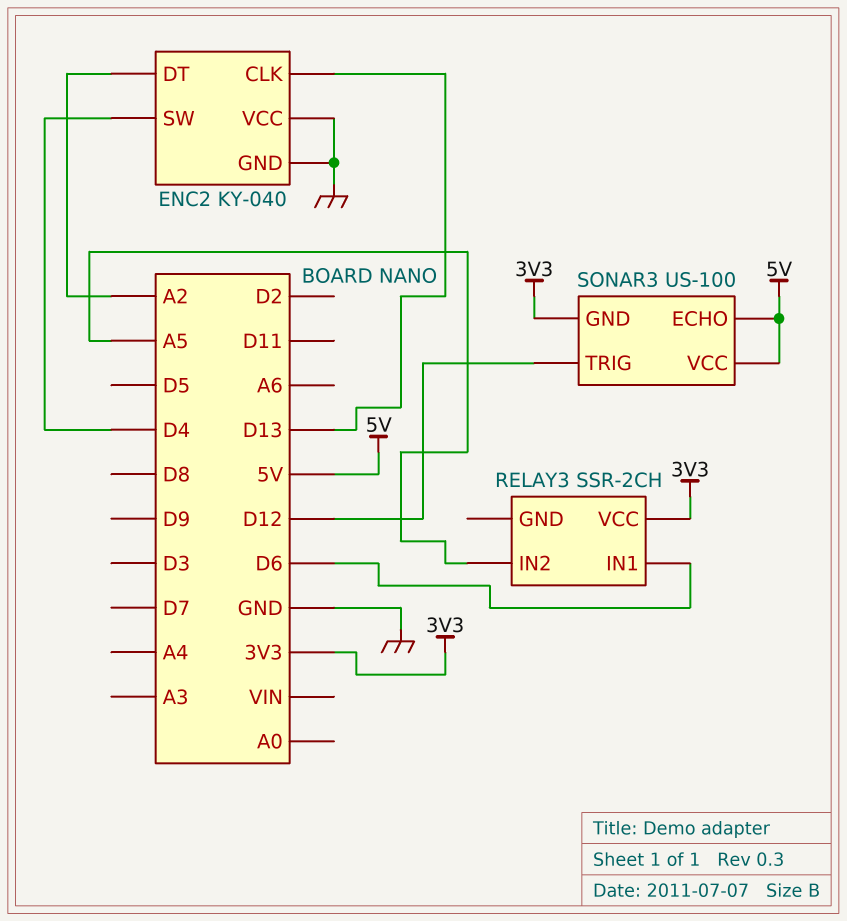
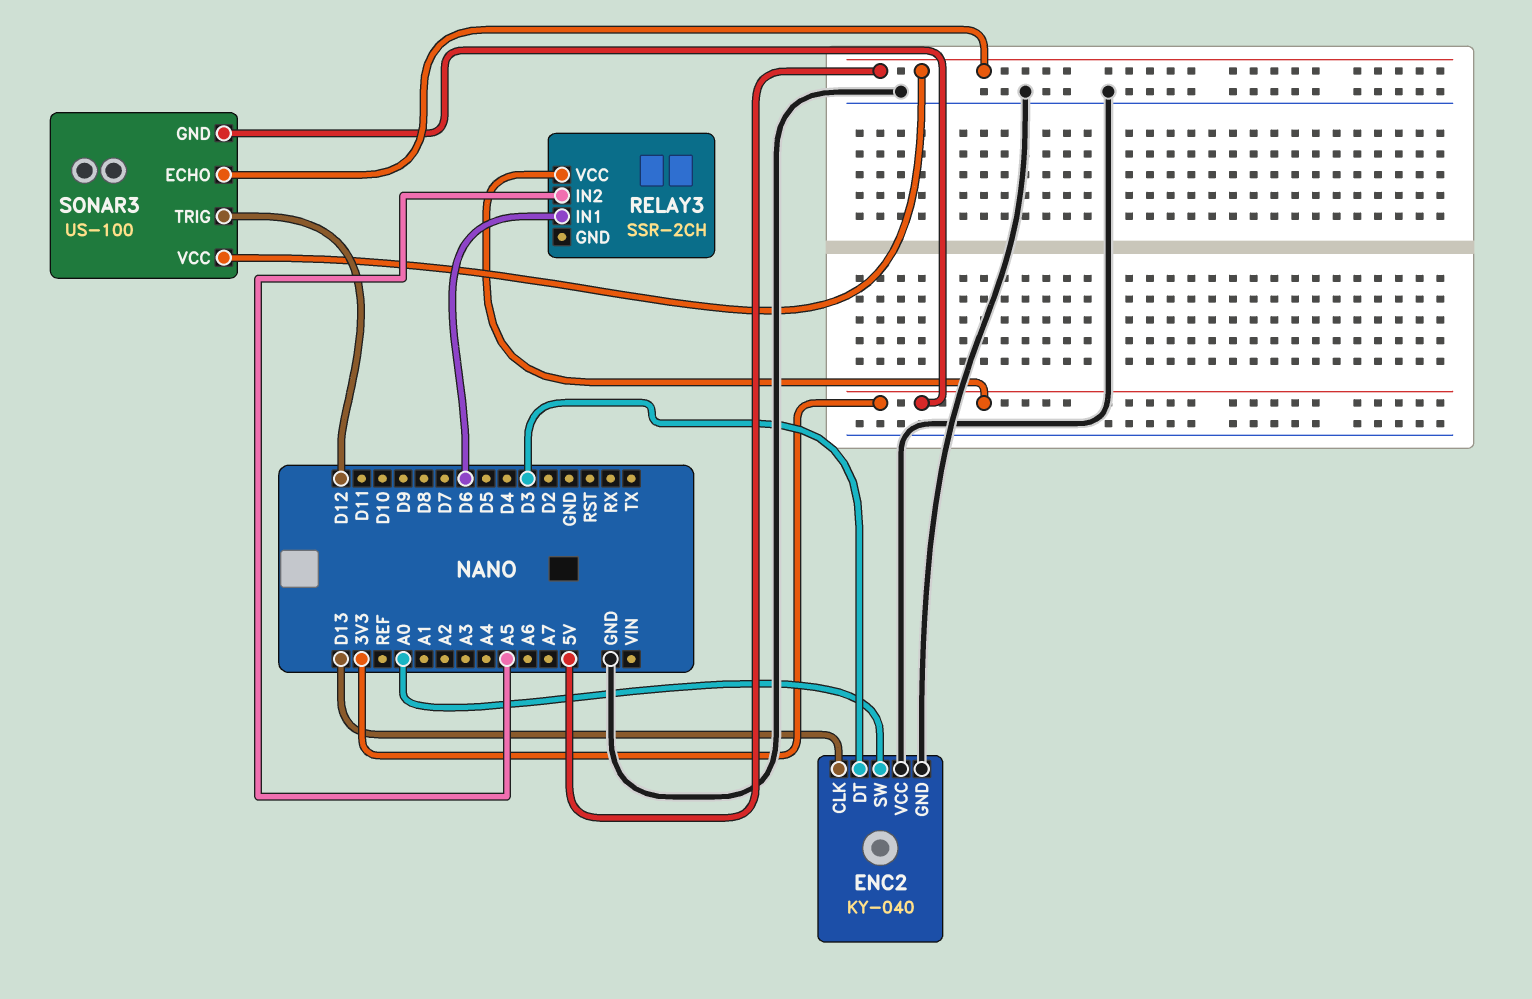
ENC2 pin DT: A2 -> D3
ENC2 pin SW: D4 -> A0

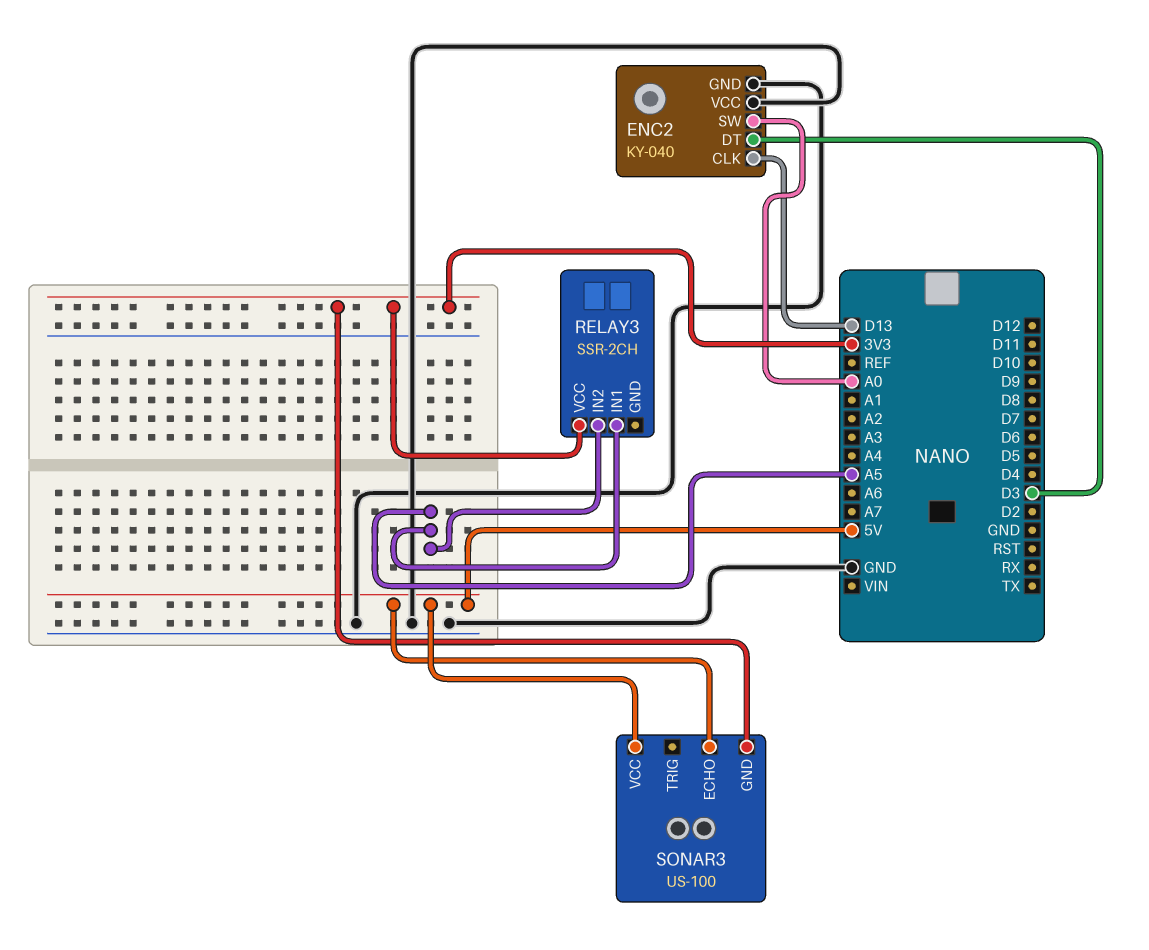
RELAY3 pin IN1: D6 -> A5
SONAR3 pin TRIG: D12 -> none

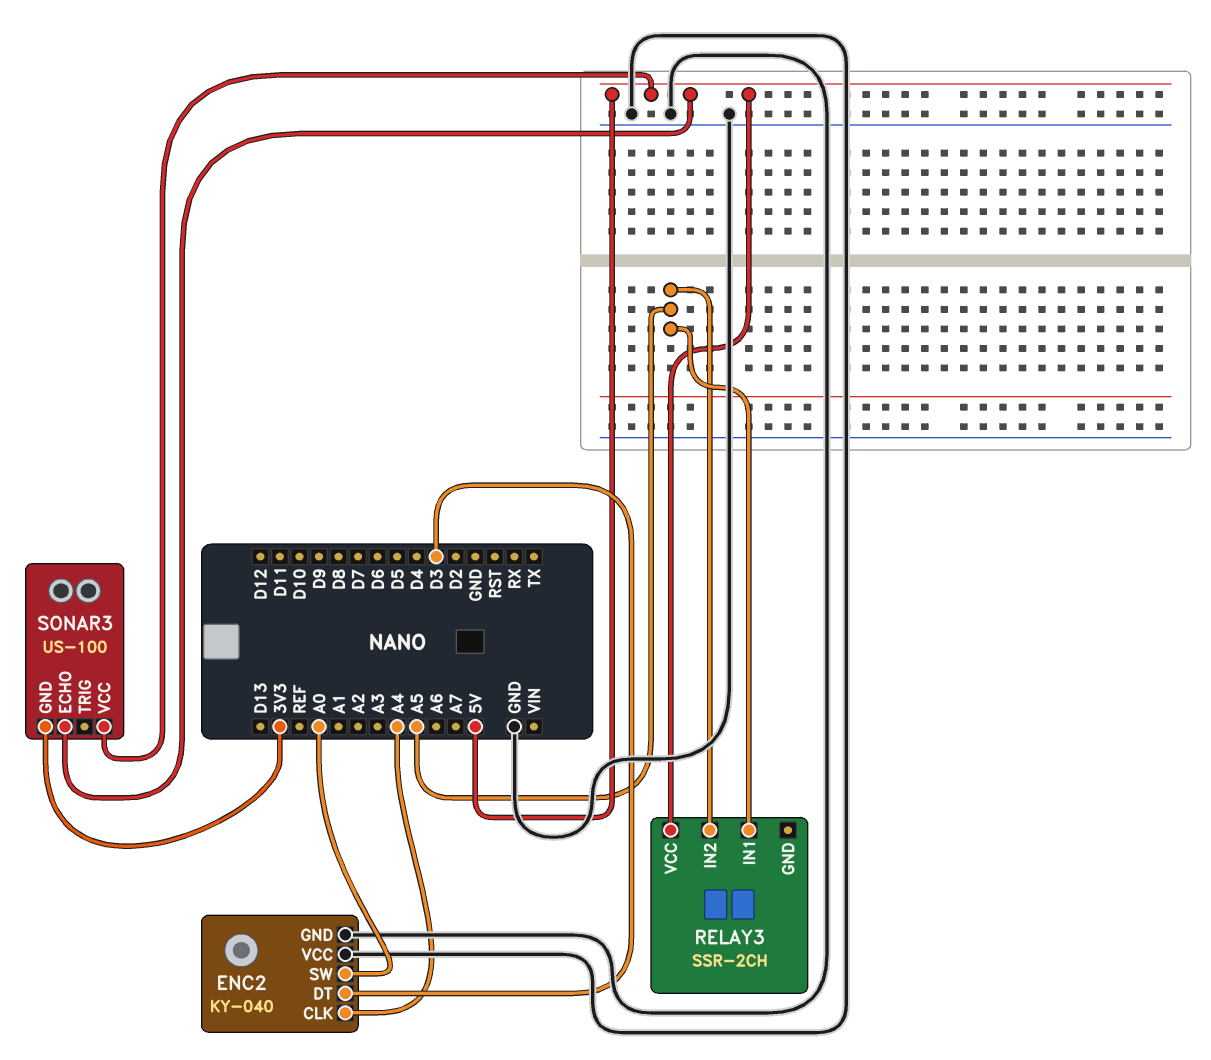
ENC2 pin CLK: D13 -> A4
RELAY3 pin VCC: 3V3 -> 5V

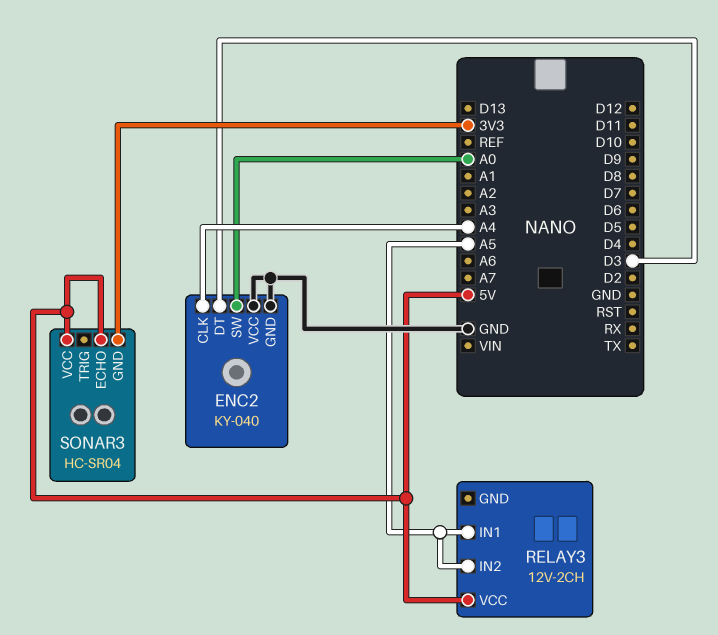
RELAY3: SSR-2CH -> 12V-2CH
SONAR3: US-100 -> HC-SR04

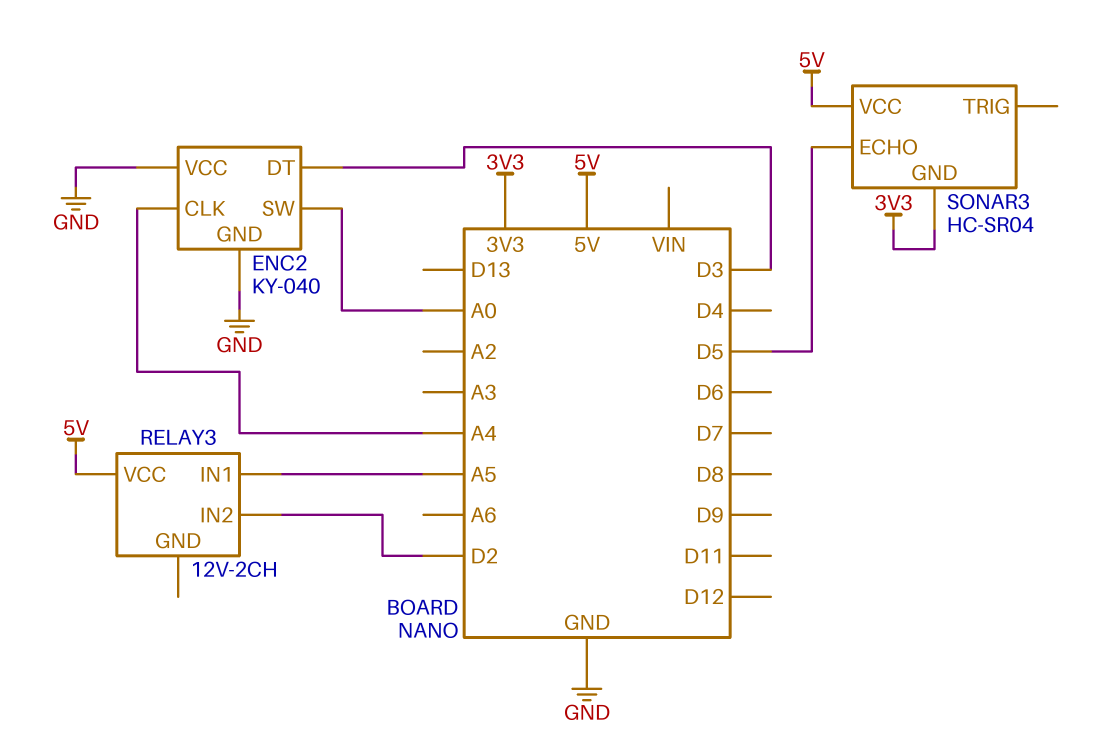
RELAY3 pin IN2: A5 -> D2
SONAR3 pin ECHO: 5V -> D5

